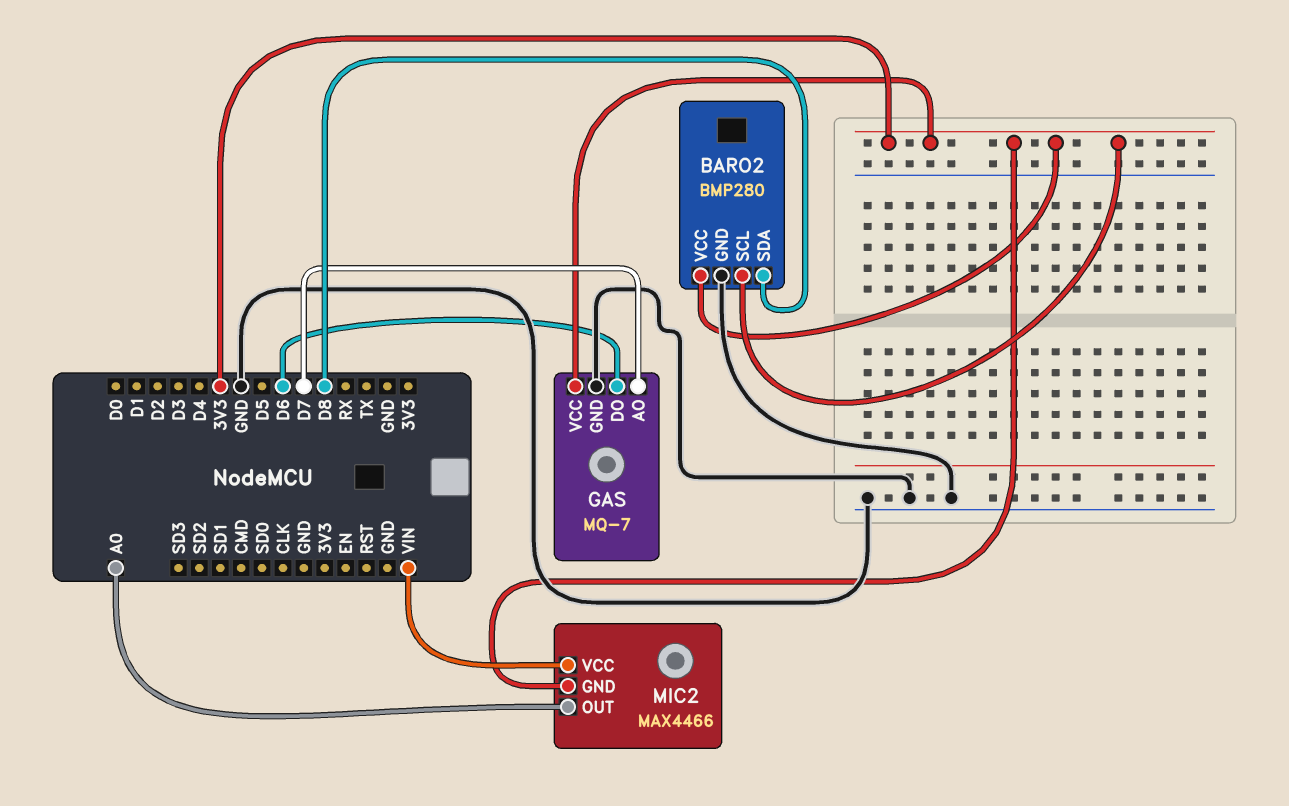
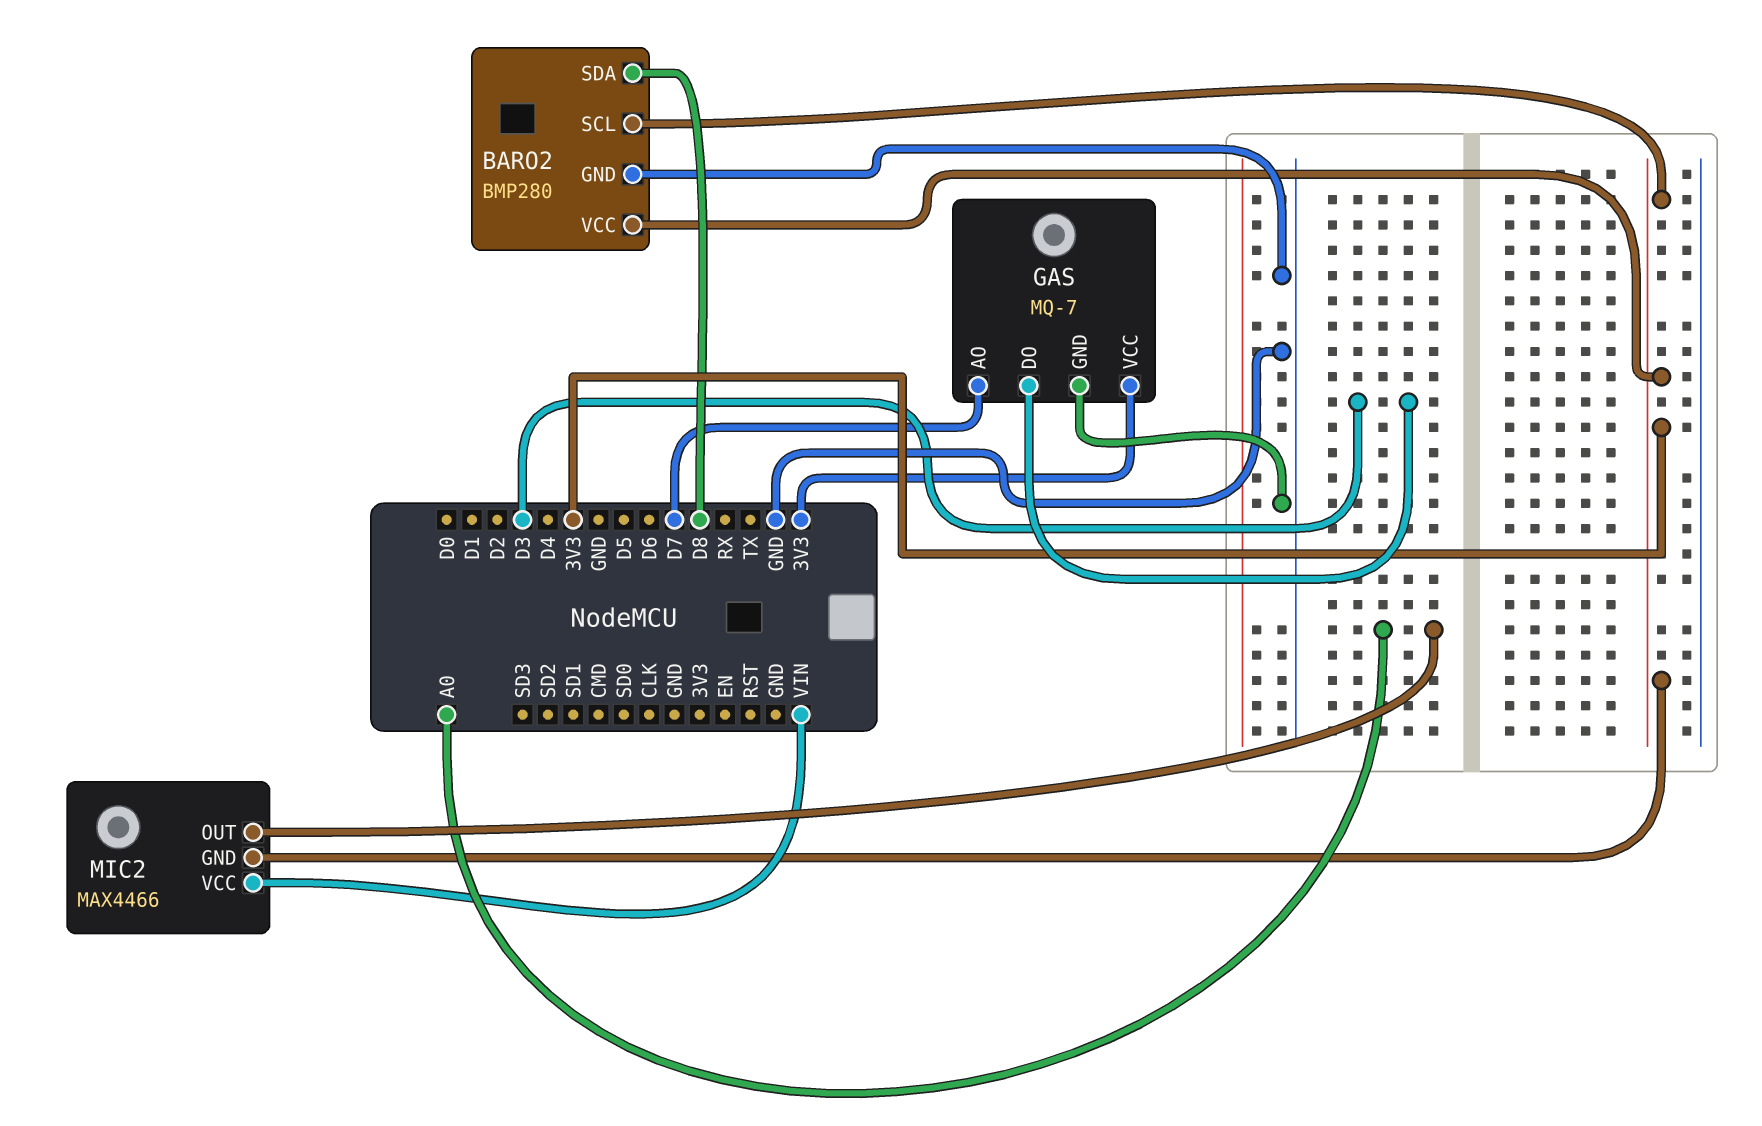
GAS pin DO: D6 -> D3

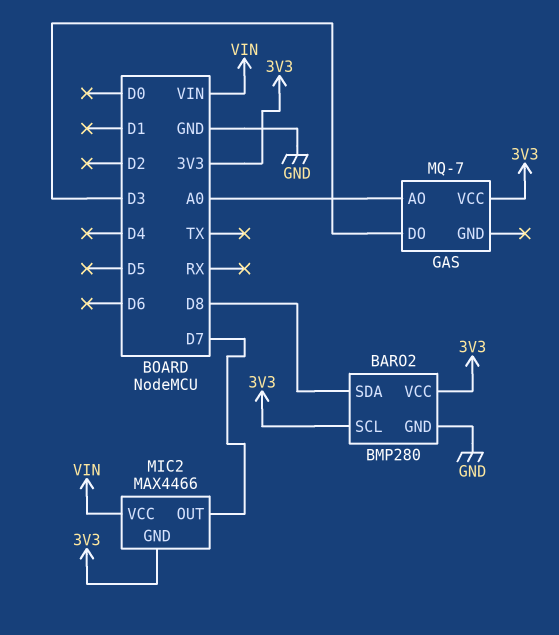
GAS pin AO: D7 -> A0
GAS pin GND: GND -> none
MIC2 pin OUT: A0 -> D7

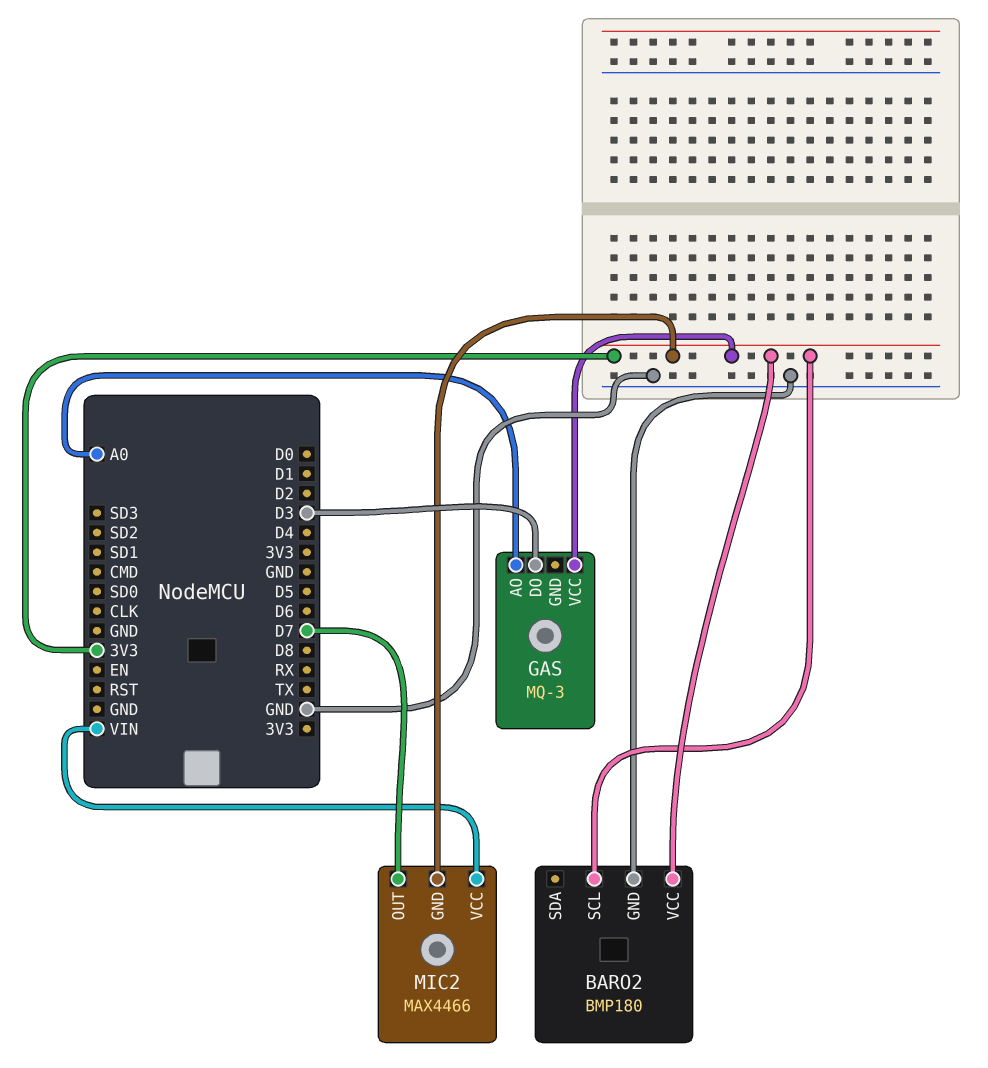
BARO2: BMP280 -> BMP180
BARO2 pin SDA: D8 -> none
GAS: MQ-7 -> MQ-3

